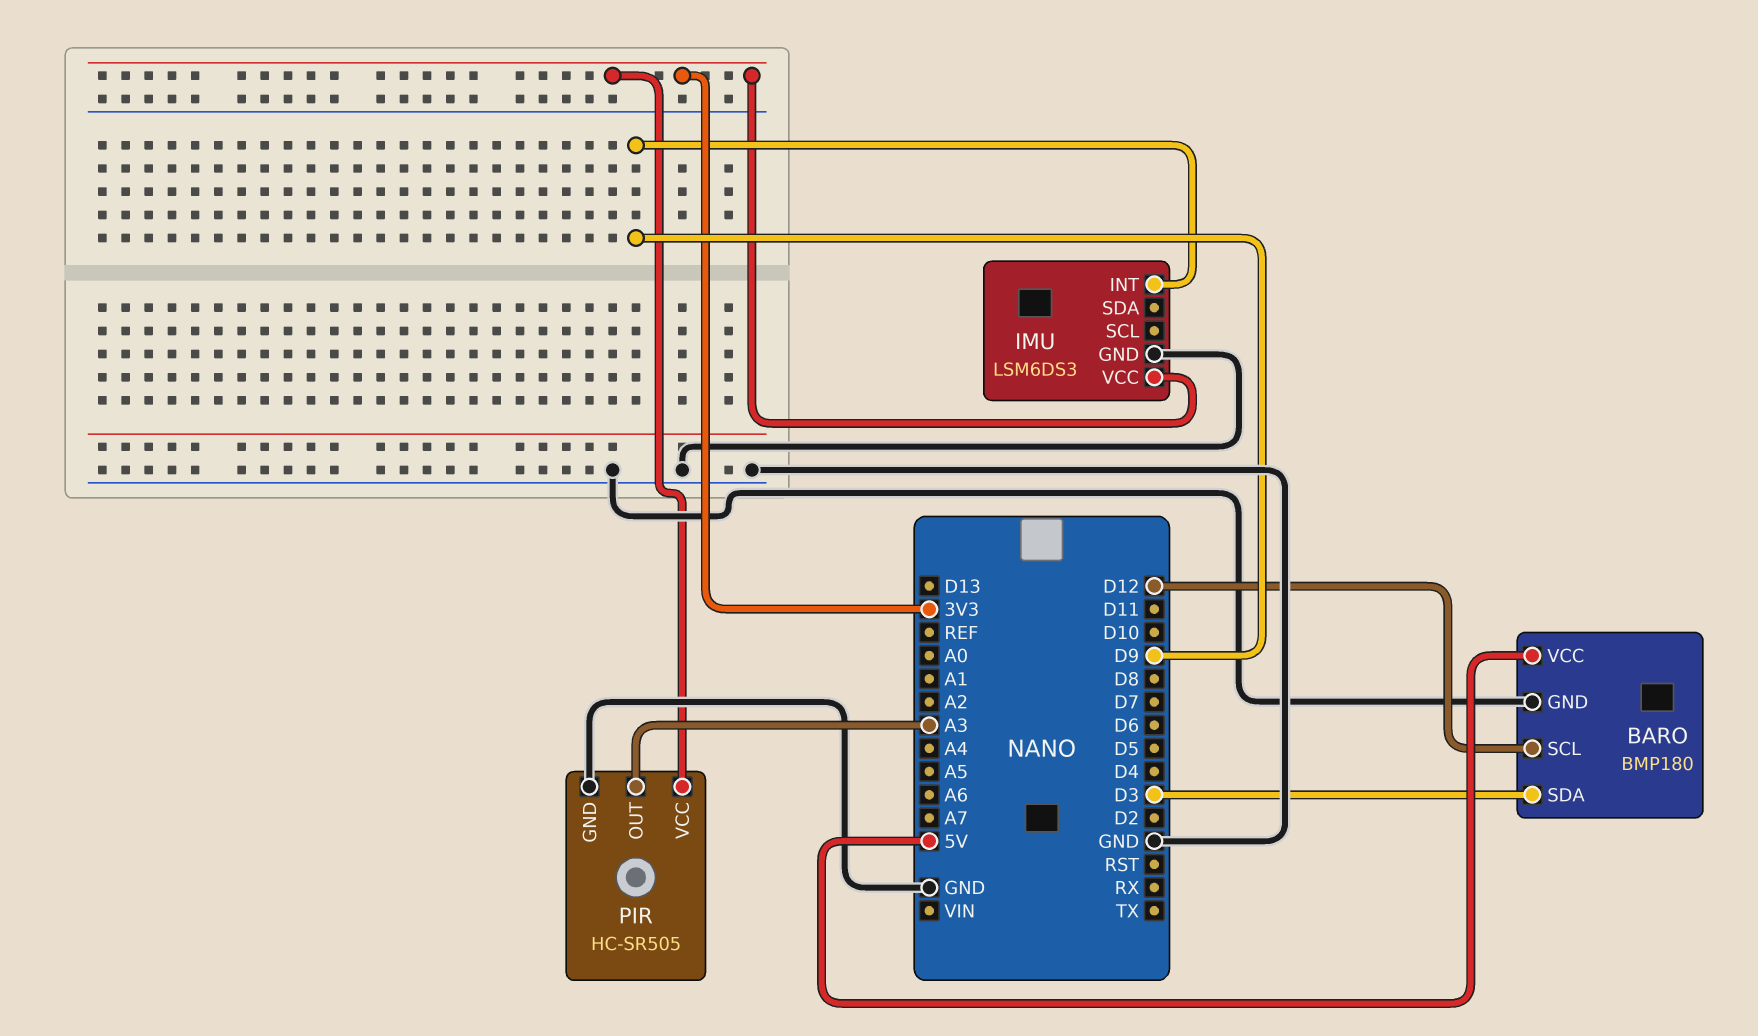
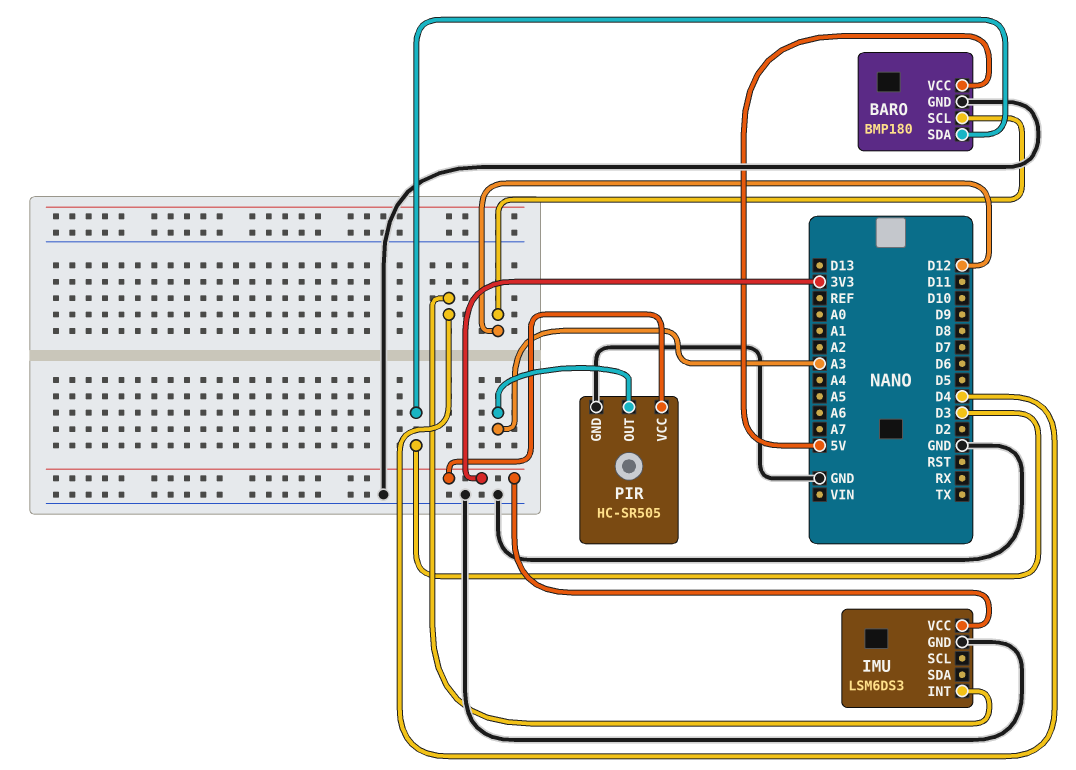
IMU pin INT: D9 -> D4

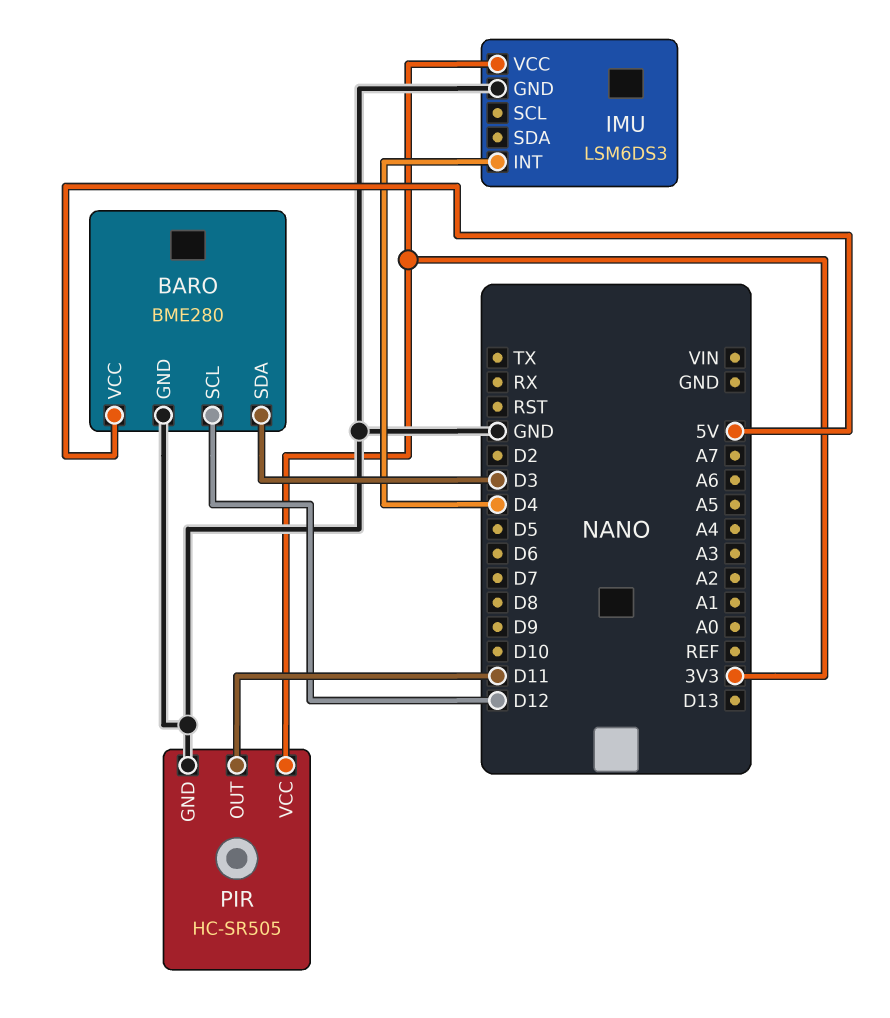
BARO: BMP180 -> BME280
PIR pin OUT: A3 -> D11

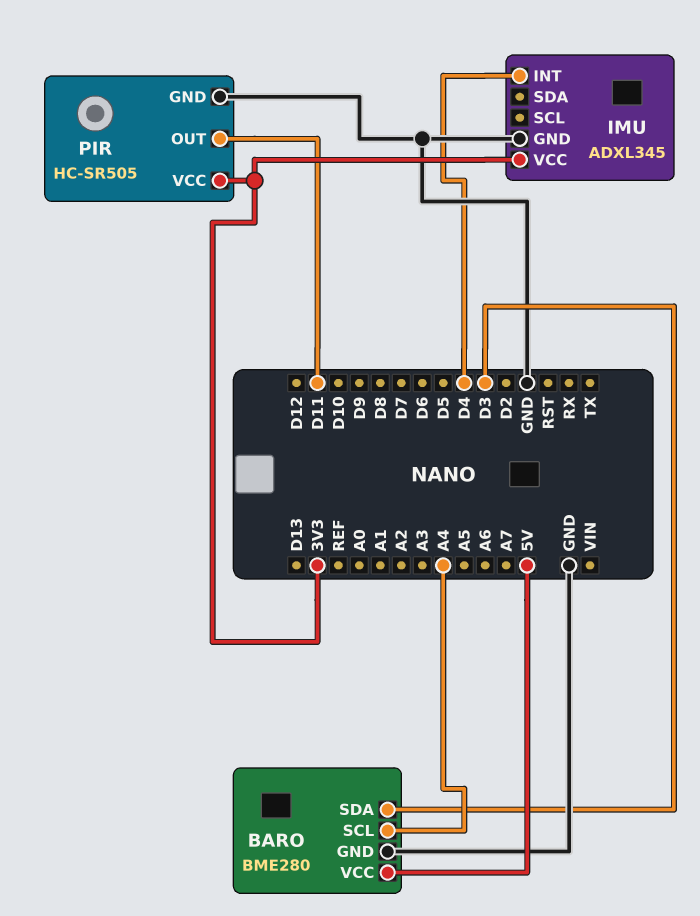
BARO pin SCL: D12 -> A4
IMU: LSM6DS3 -> ADXL345

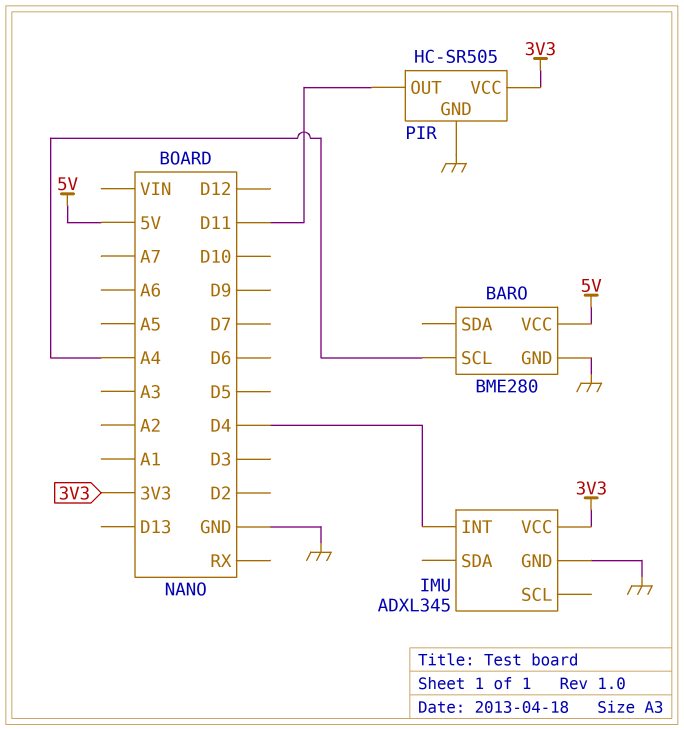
BARO pin SDA: D3 -> none

